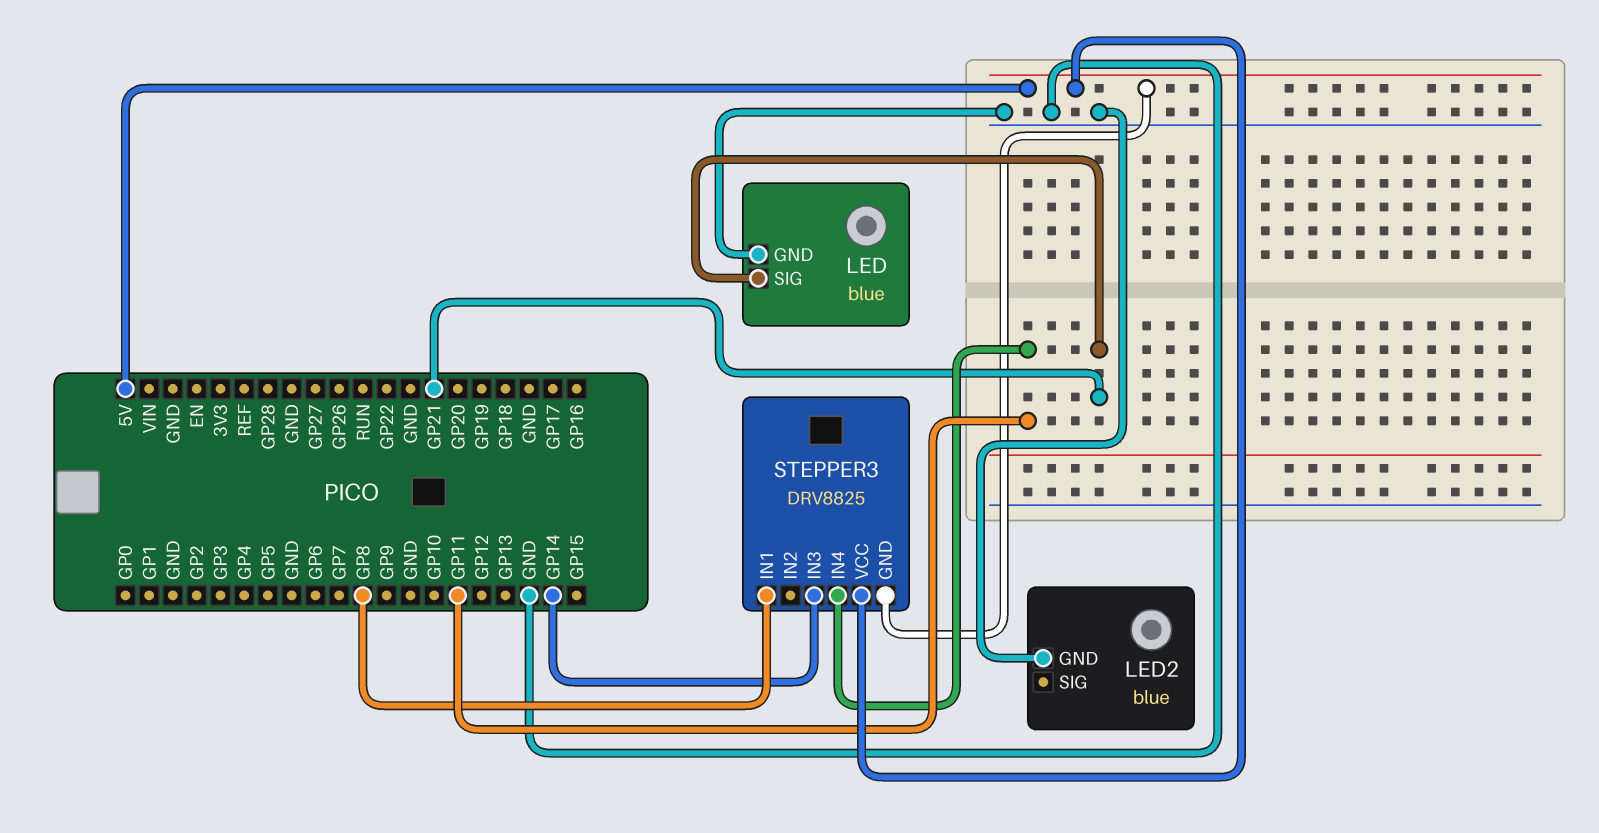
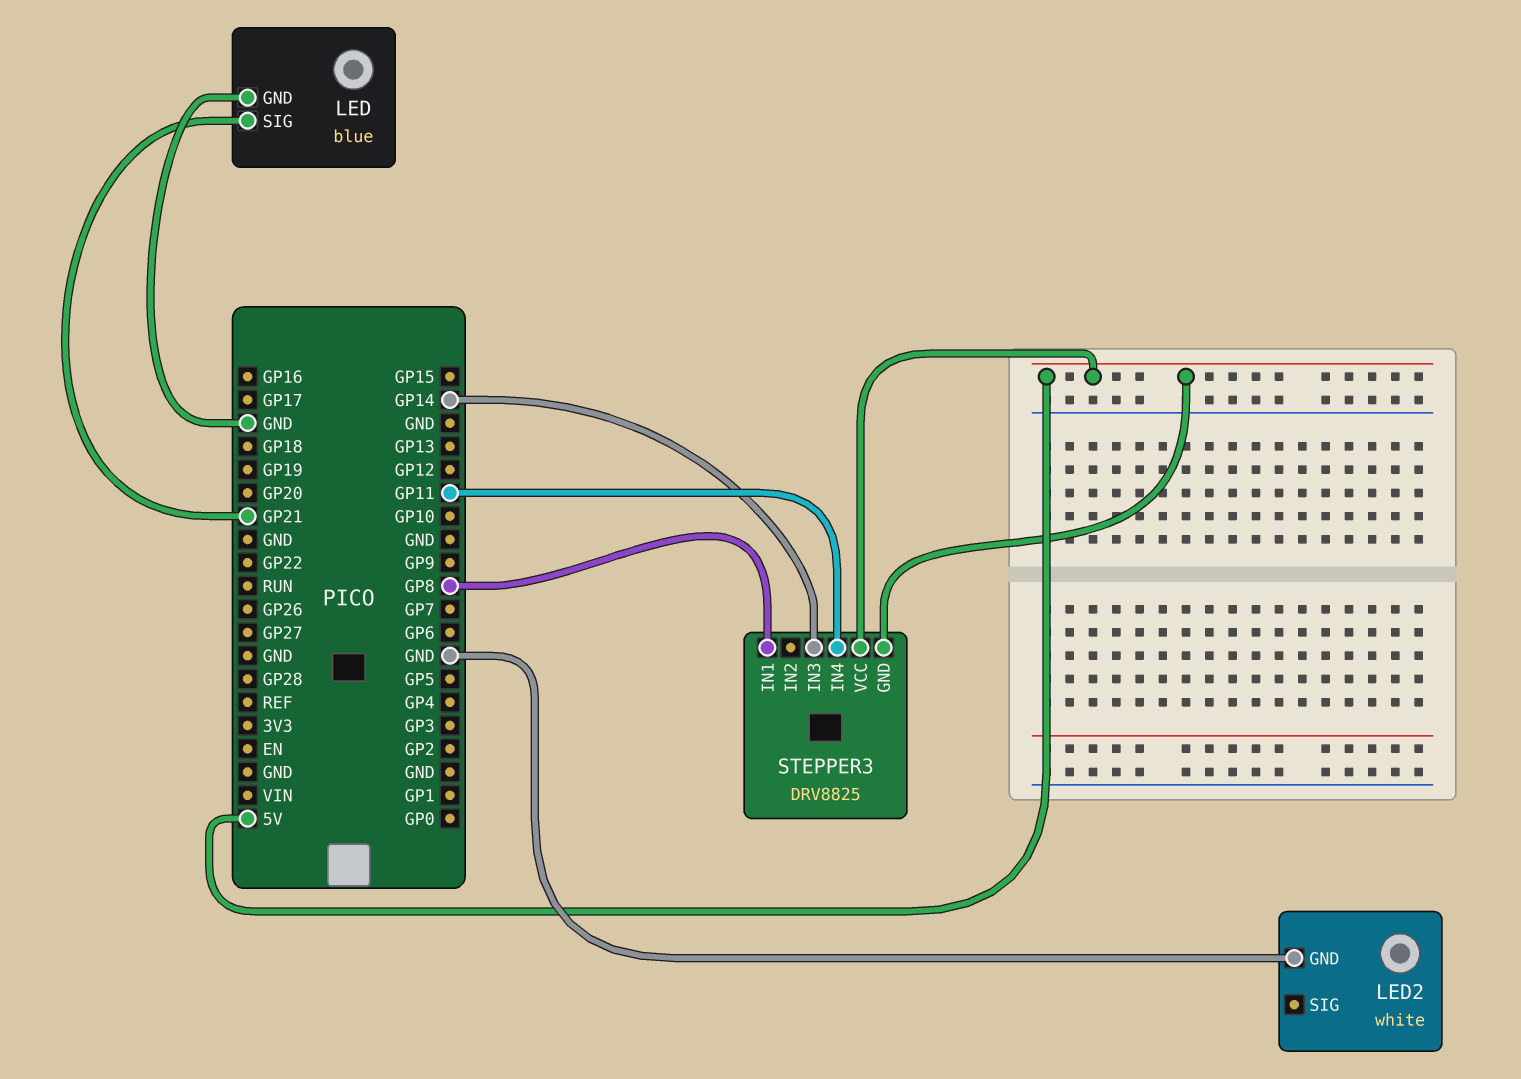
LED2: blue -> white

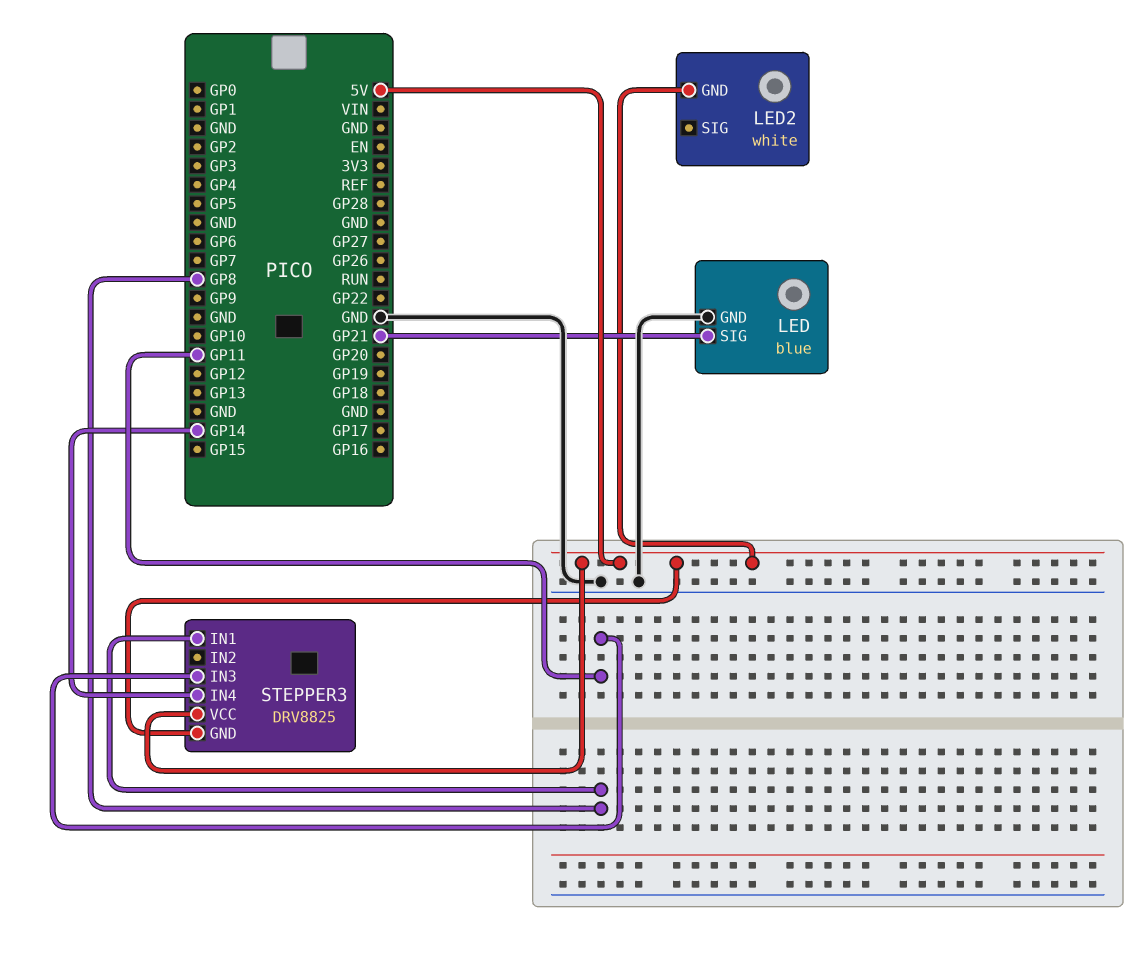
LED2 pin GND: GND -> 5V
STEPPER3 pin IN3: GP14 -> GP11
STEPPER3 pin IN4: GP11 -> GP14

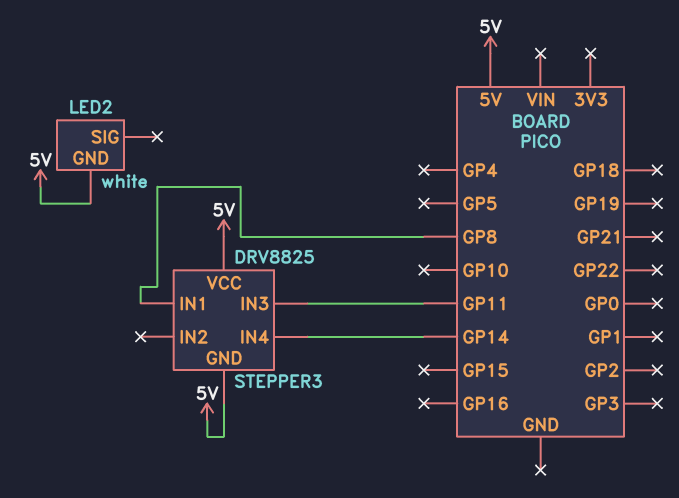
LED: blue -> none
LED pin GND: GND -> none
LED pin SIG: GP21 -> none

